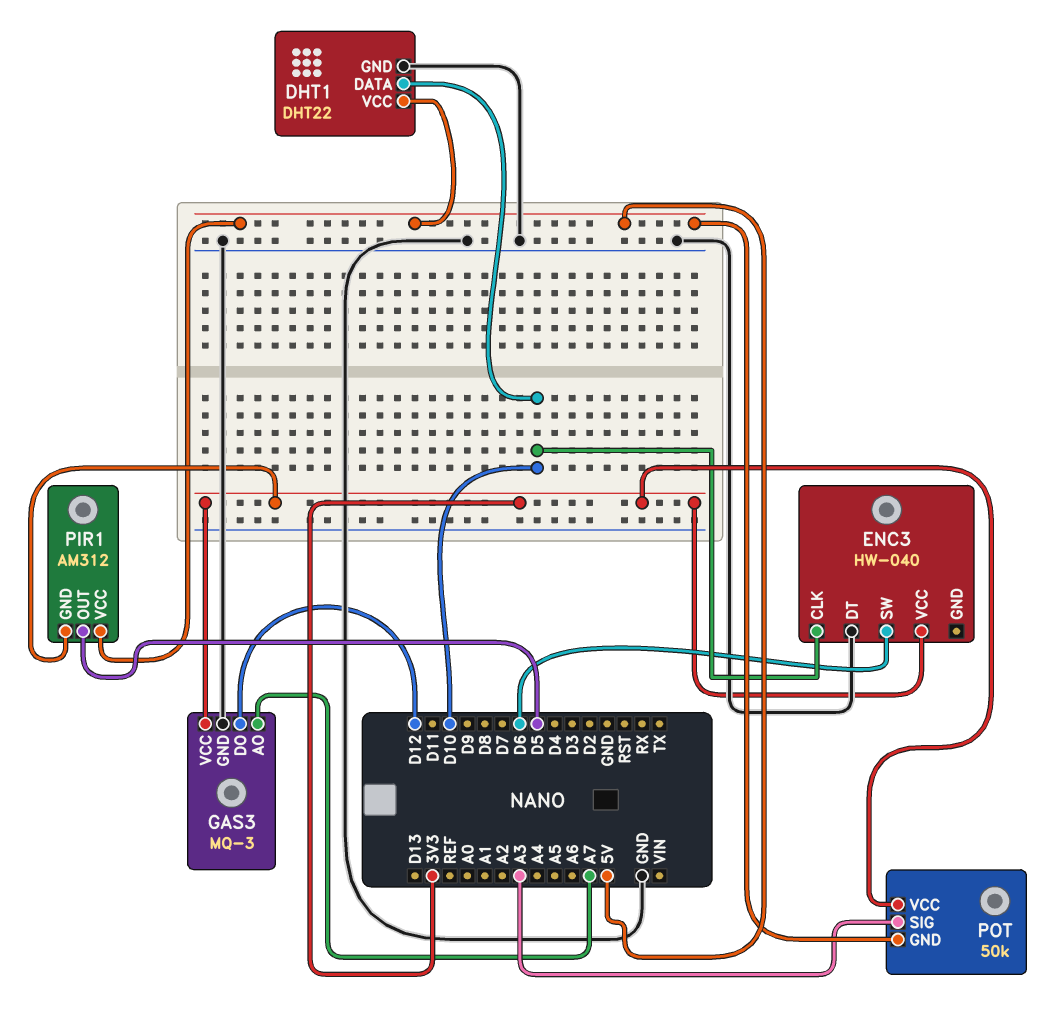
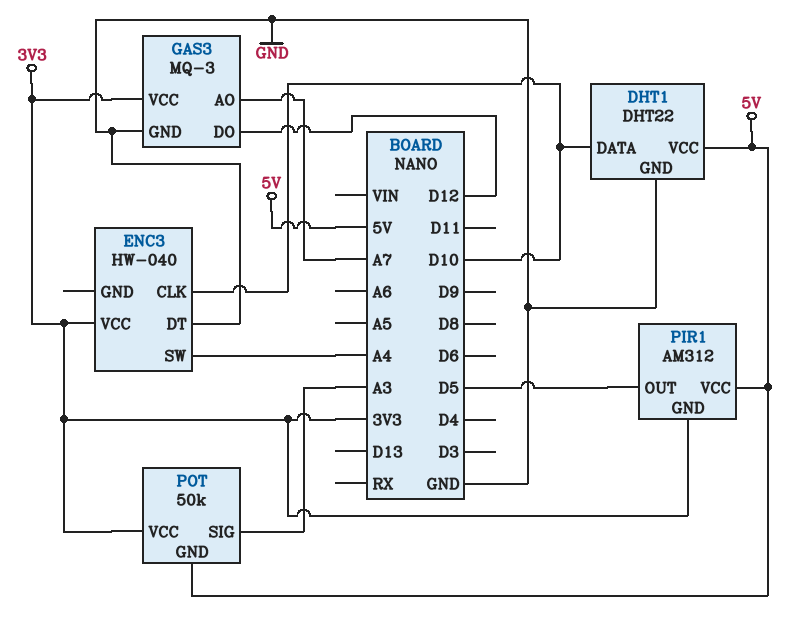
ENC3 pin SW: D6 -> A4

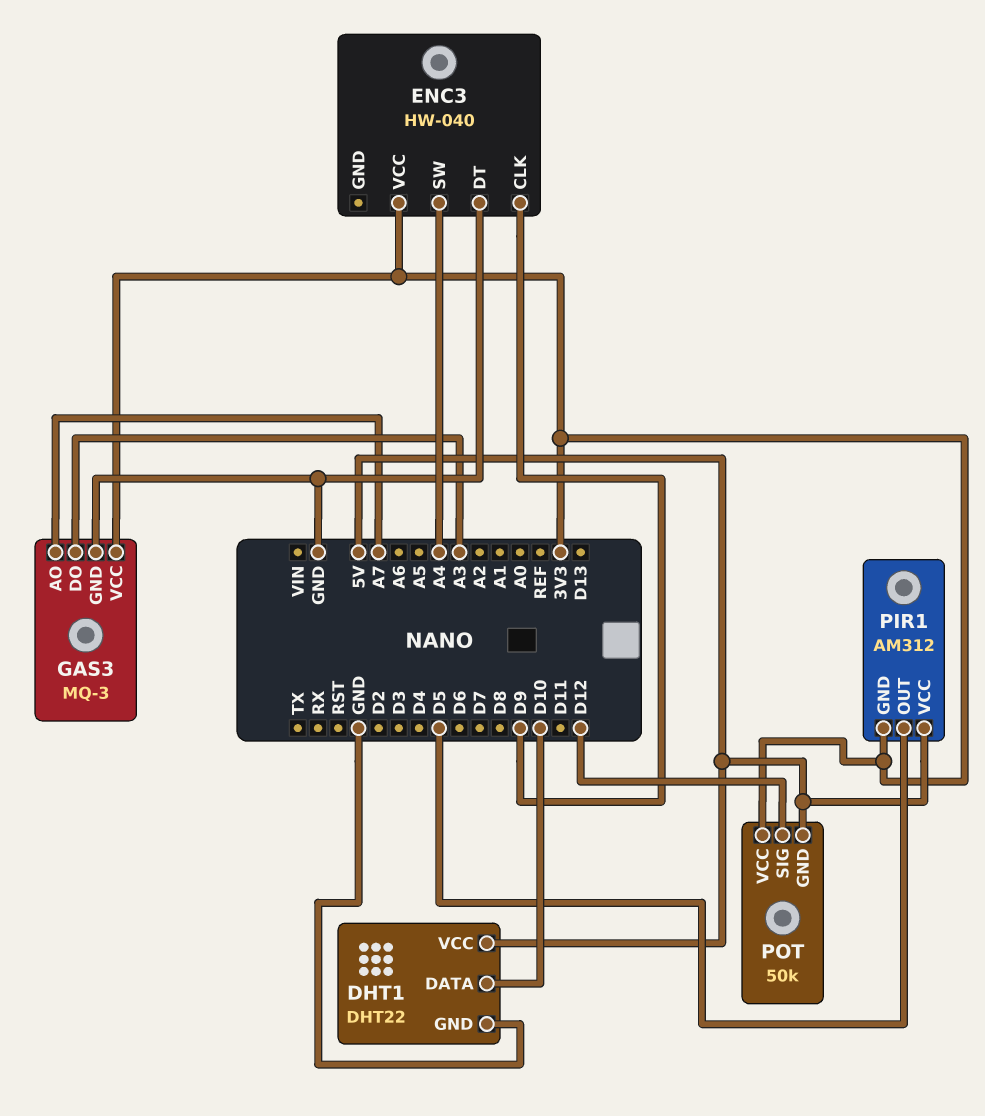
ENC3 pin CLK: D10 -> D9
GAS3 pin DO: D12 -> A3
POT pin SIG: A3 -> D12

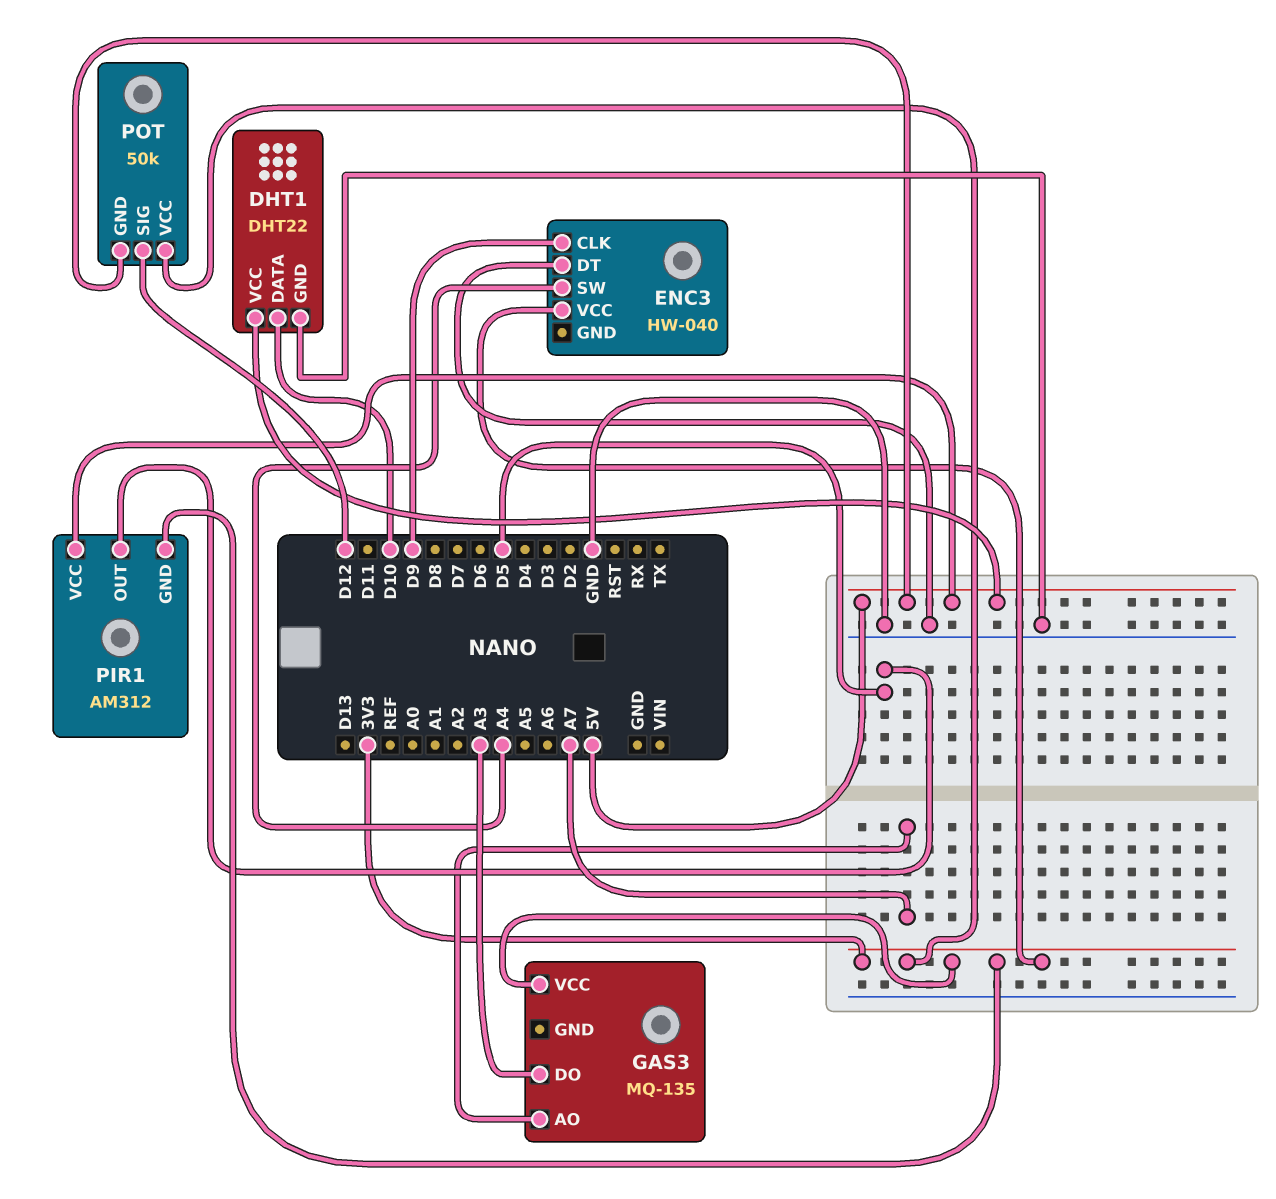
GAS3: MQ-3 -> MQ-135
GAS3 pin GND: GND -> none

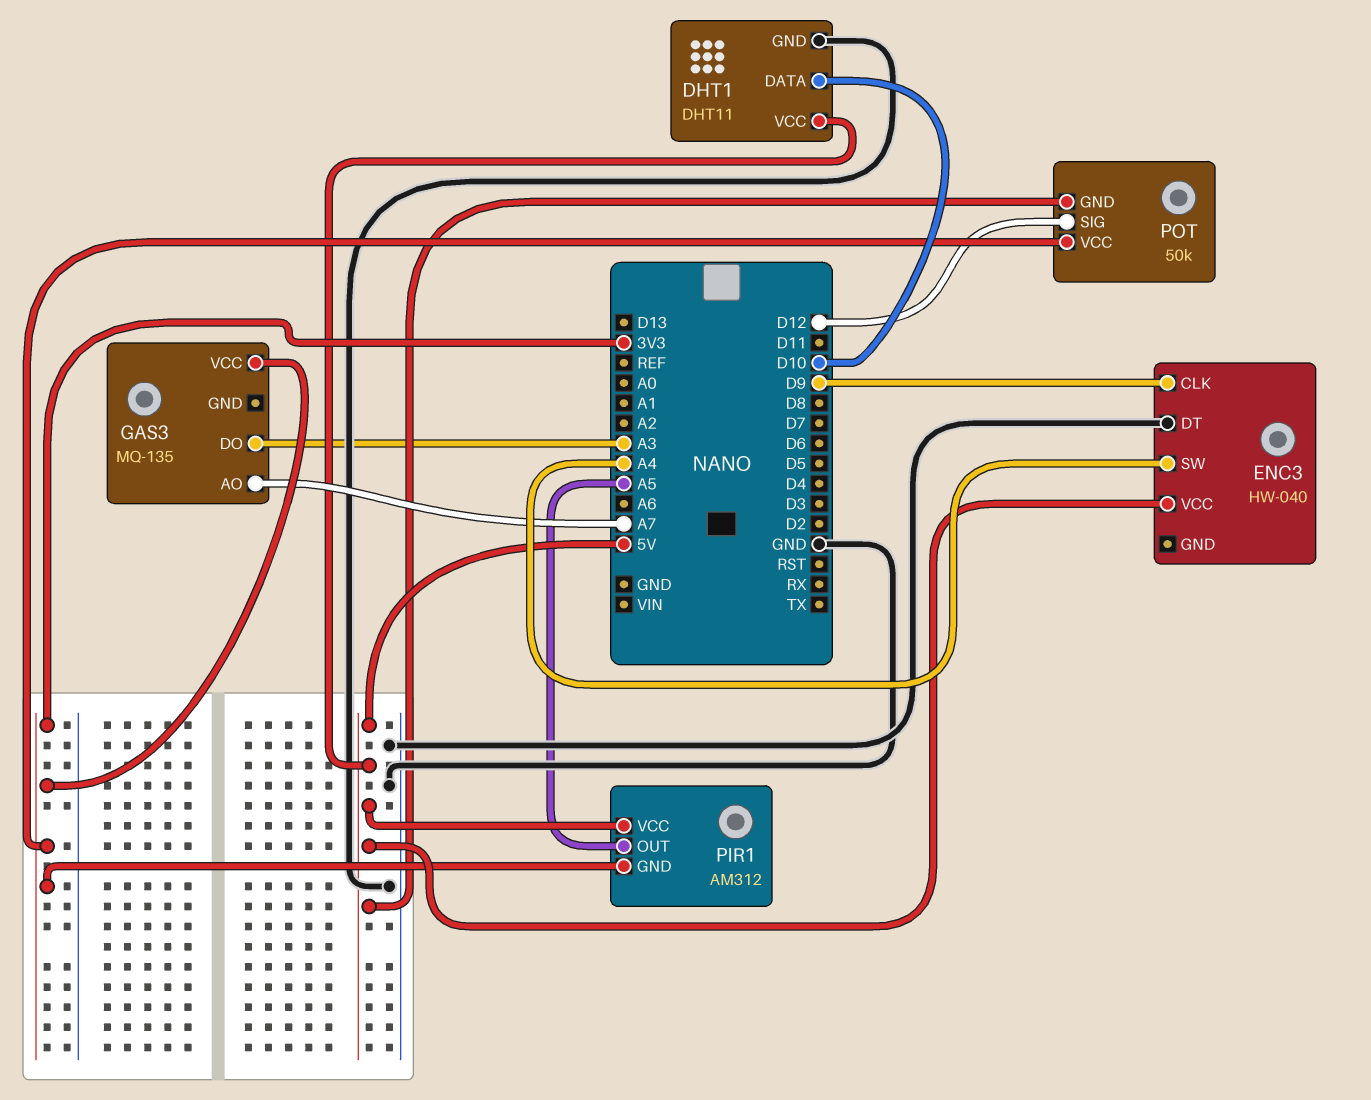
DHT1: DHT22 -> DHT11
ENC3 pin VCC: 3V3 -> 5V
PIR1 pin OUT: D5 -> A5

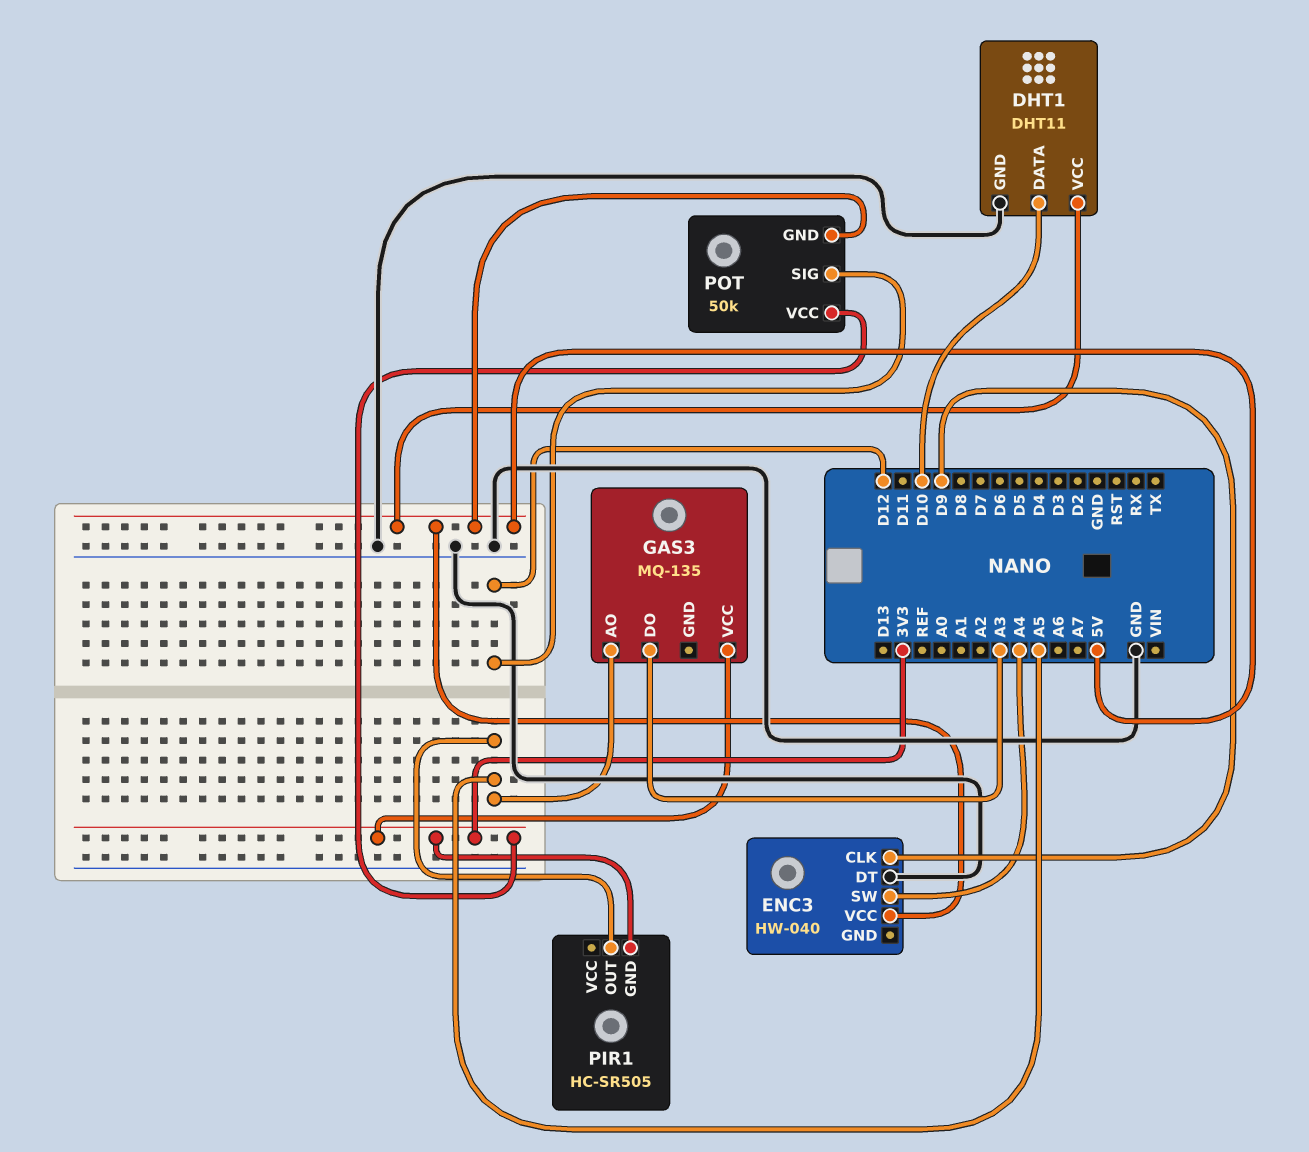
GAS3 pin AO: A7 -> A5
PIR1: AM312 -> HC-SR505
PIR1 pin VCC: 5V -> none

